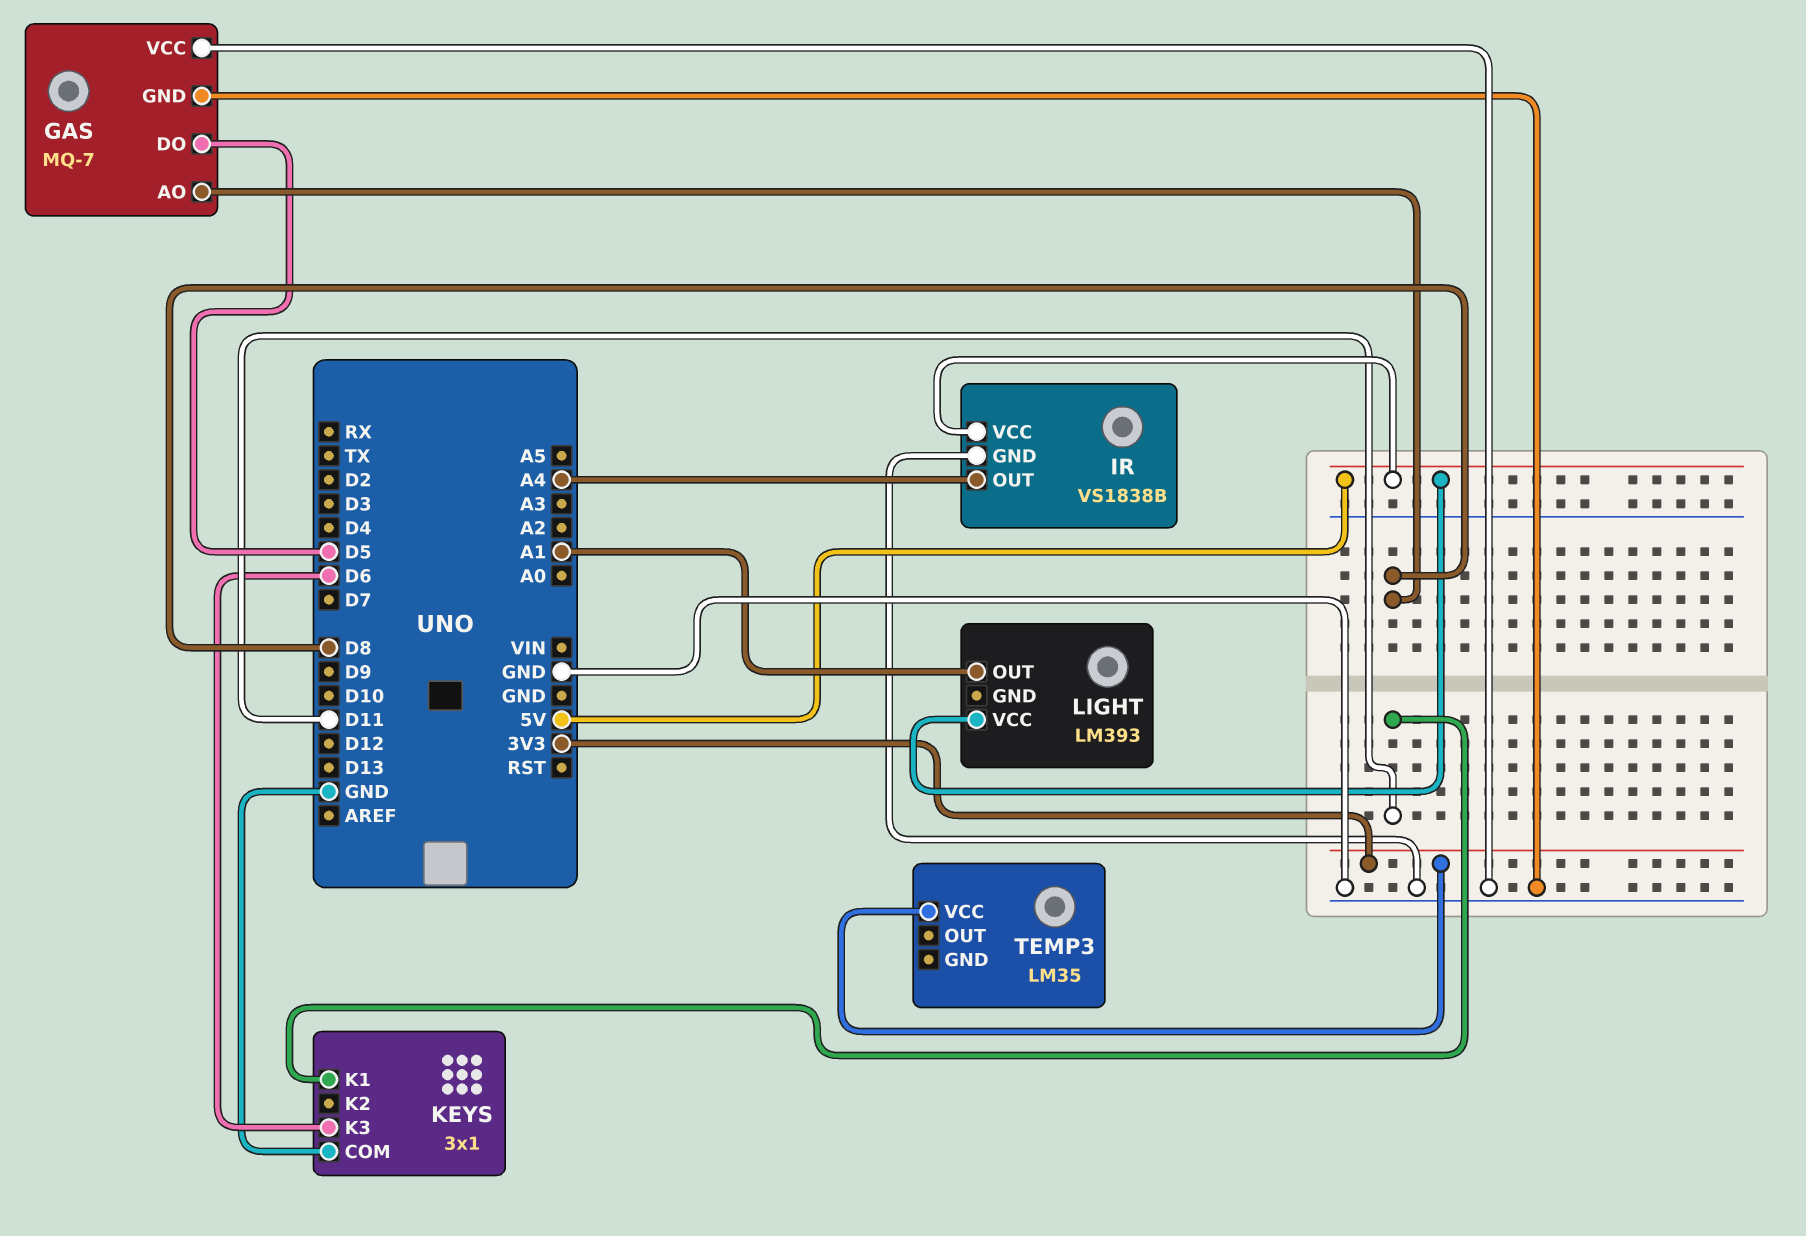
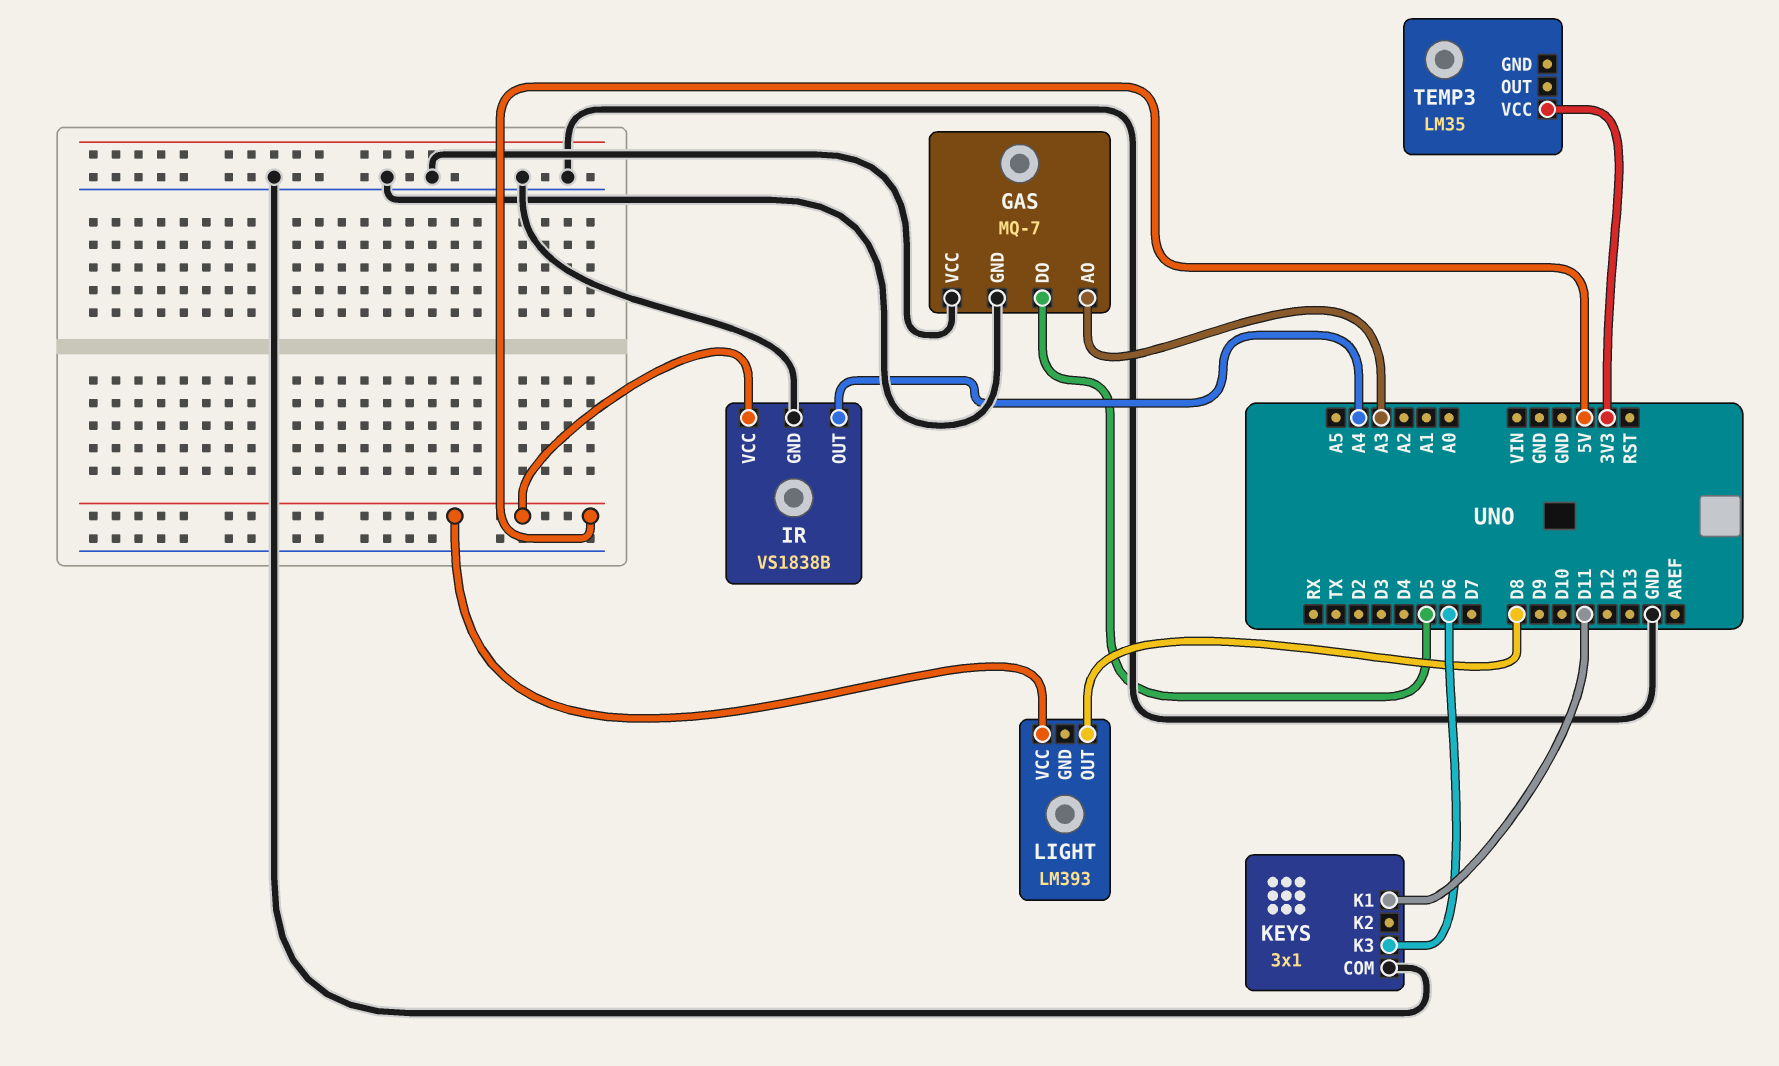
GAS pin AO: D8 -> A3
LIGHT pin OUT: A1 -> D8

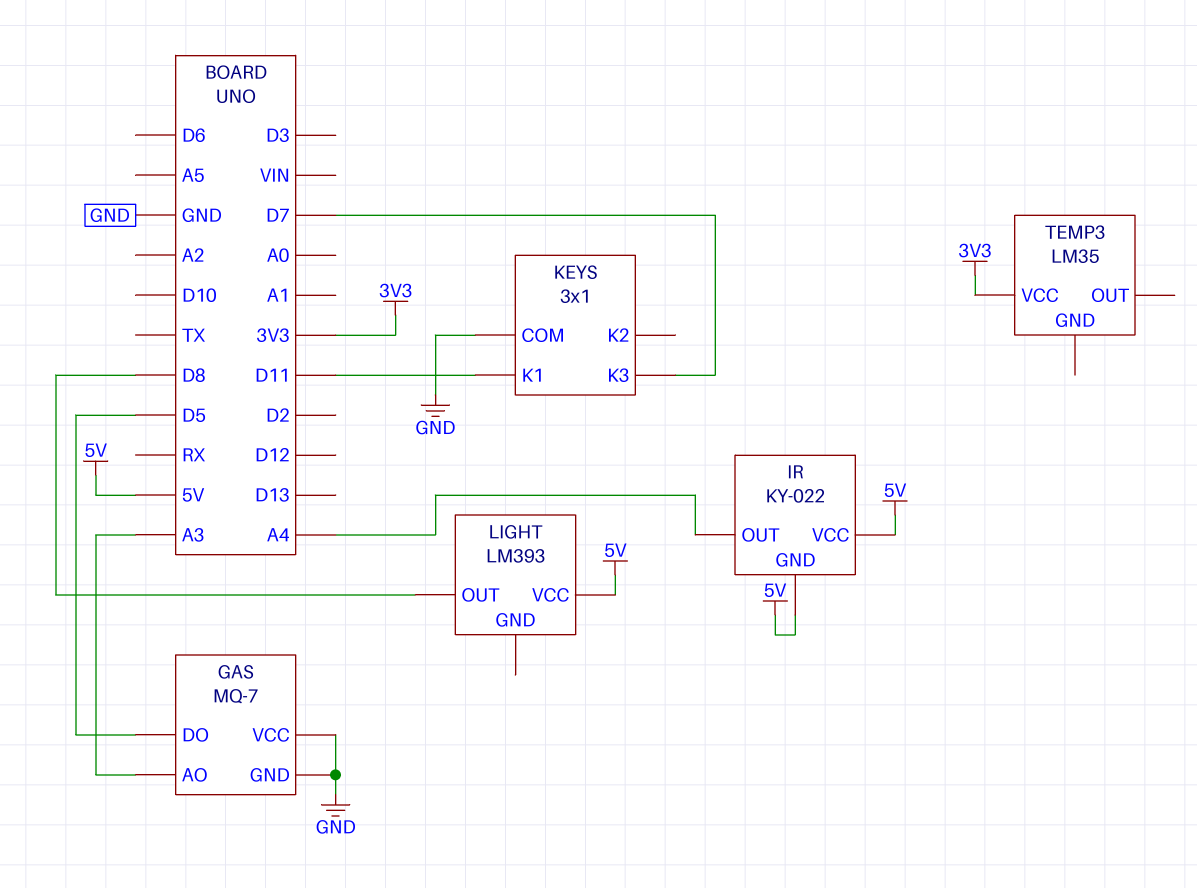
IR: VS1838B -> KY-022
IR pin GND: GND -> 5V
KEYS pin K3: D6 -> D7

